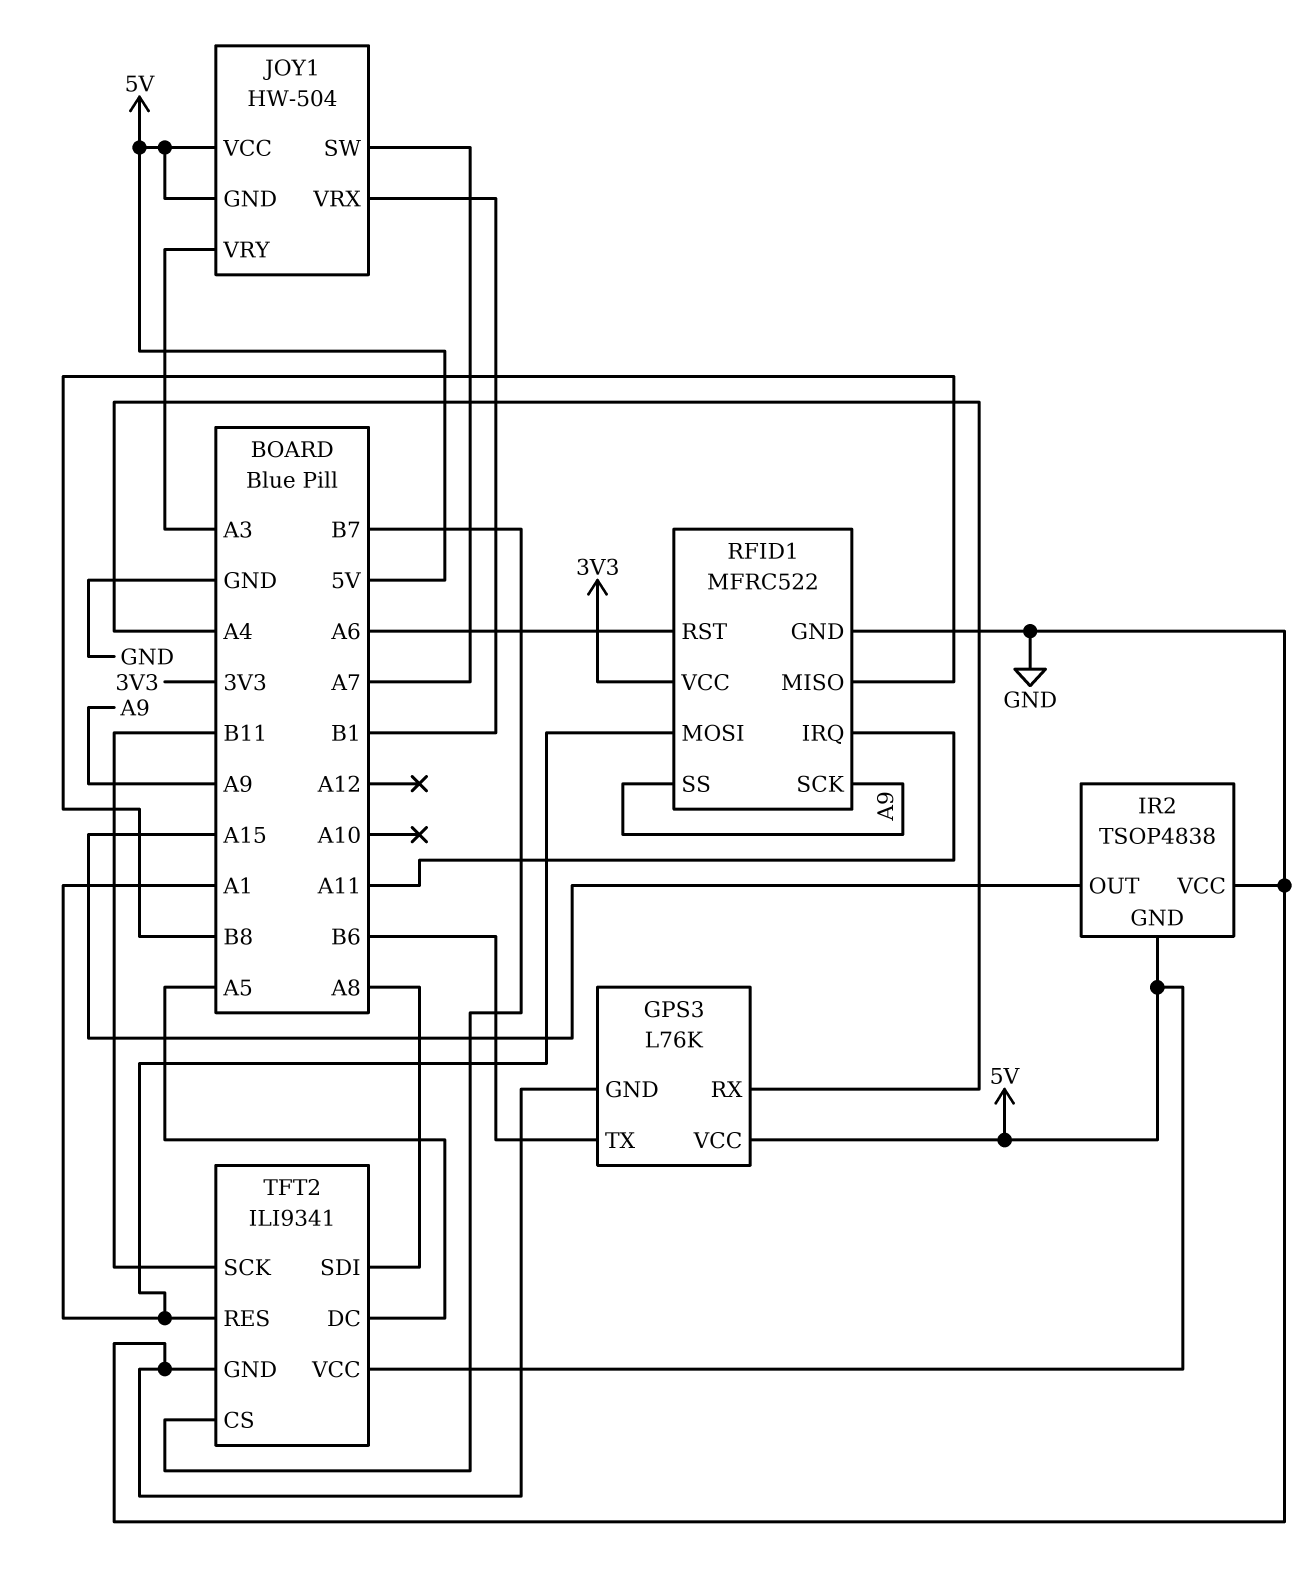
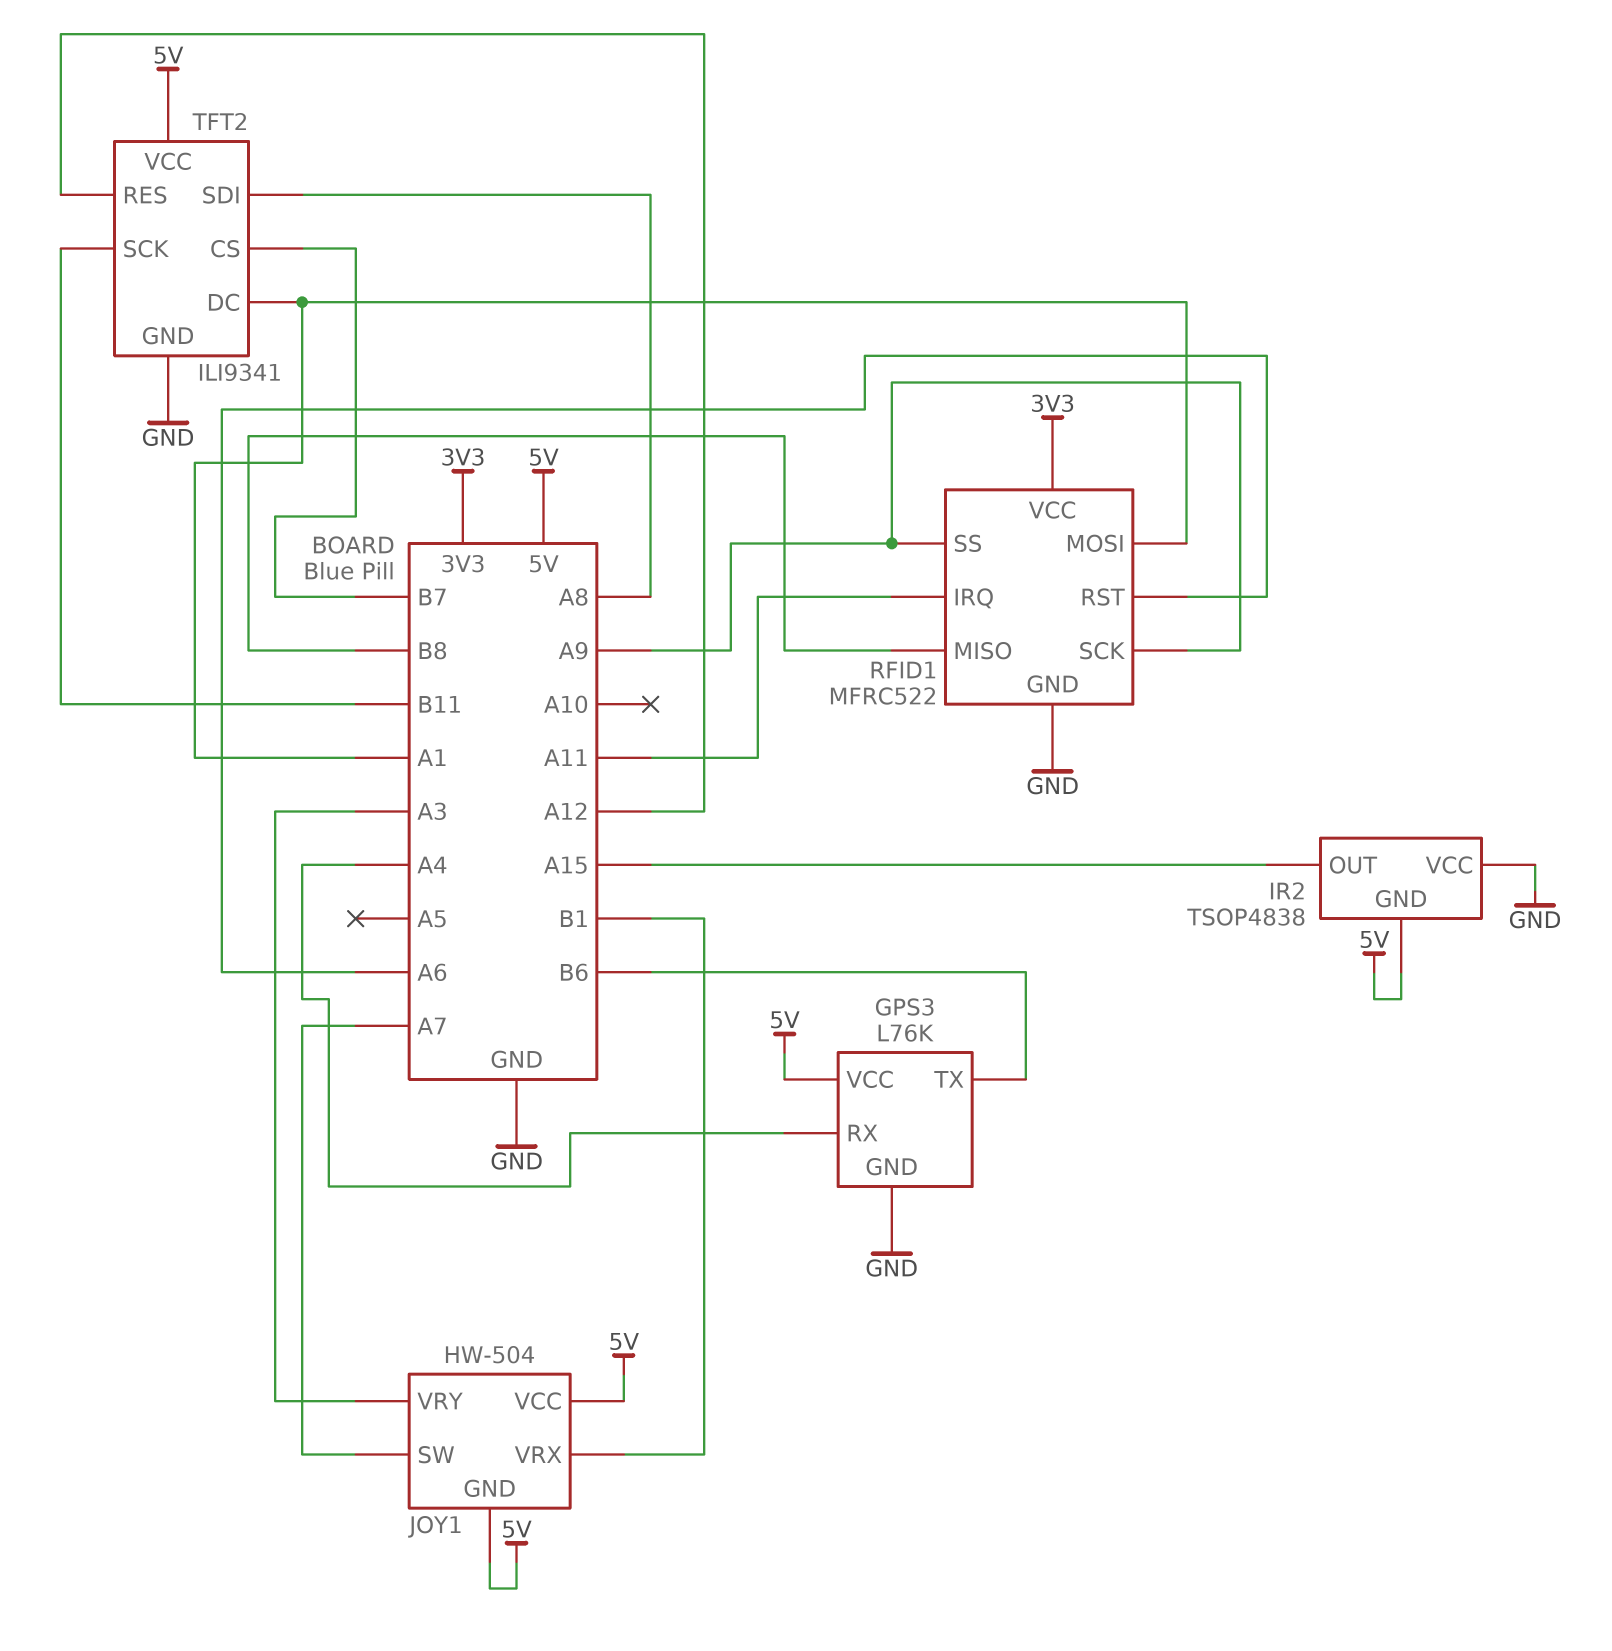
TFT2 pin DC: A5 -> A1
TFT2 pin RES: A1 -> A12

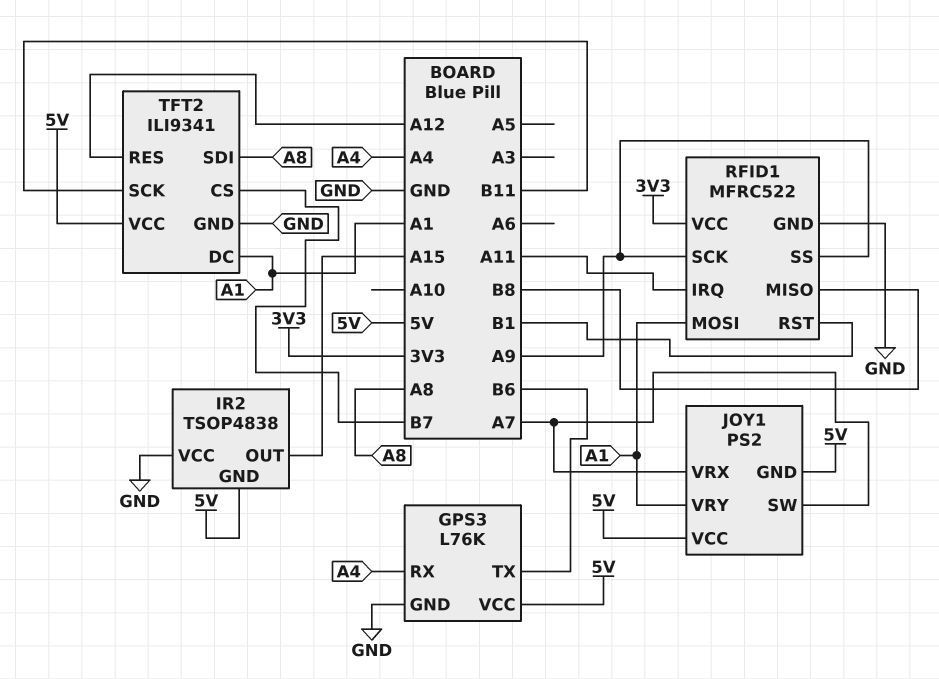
JOY1: HW-504 -> PS2
JOY1 pin VRX: B1 -> A7
JOY1 pin VRY: A3 -> A1
RFID1 pin RST: A6 -> B1

